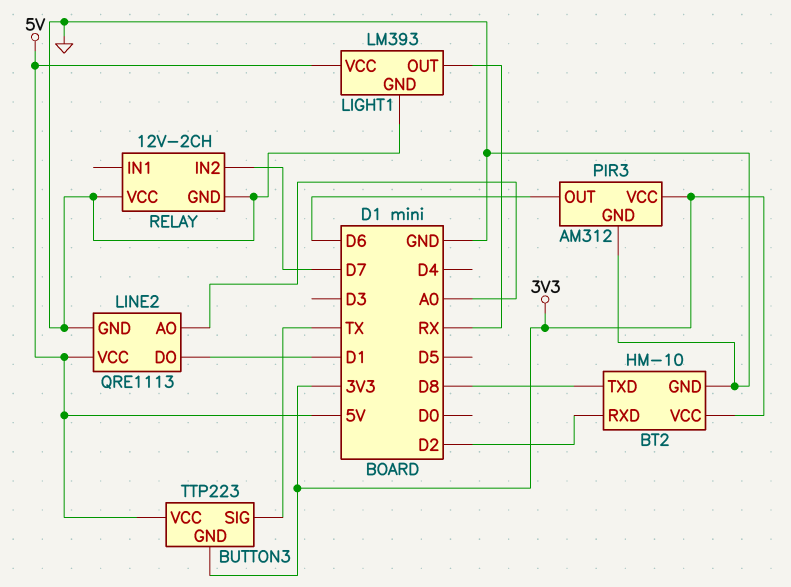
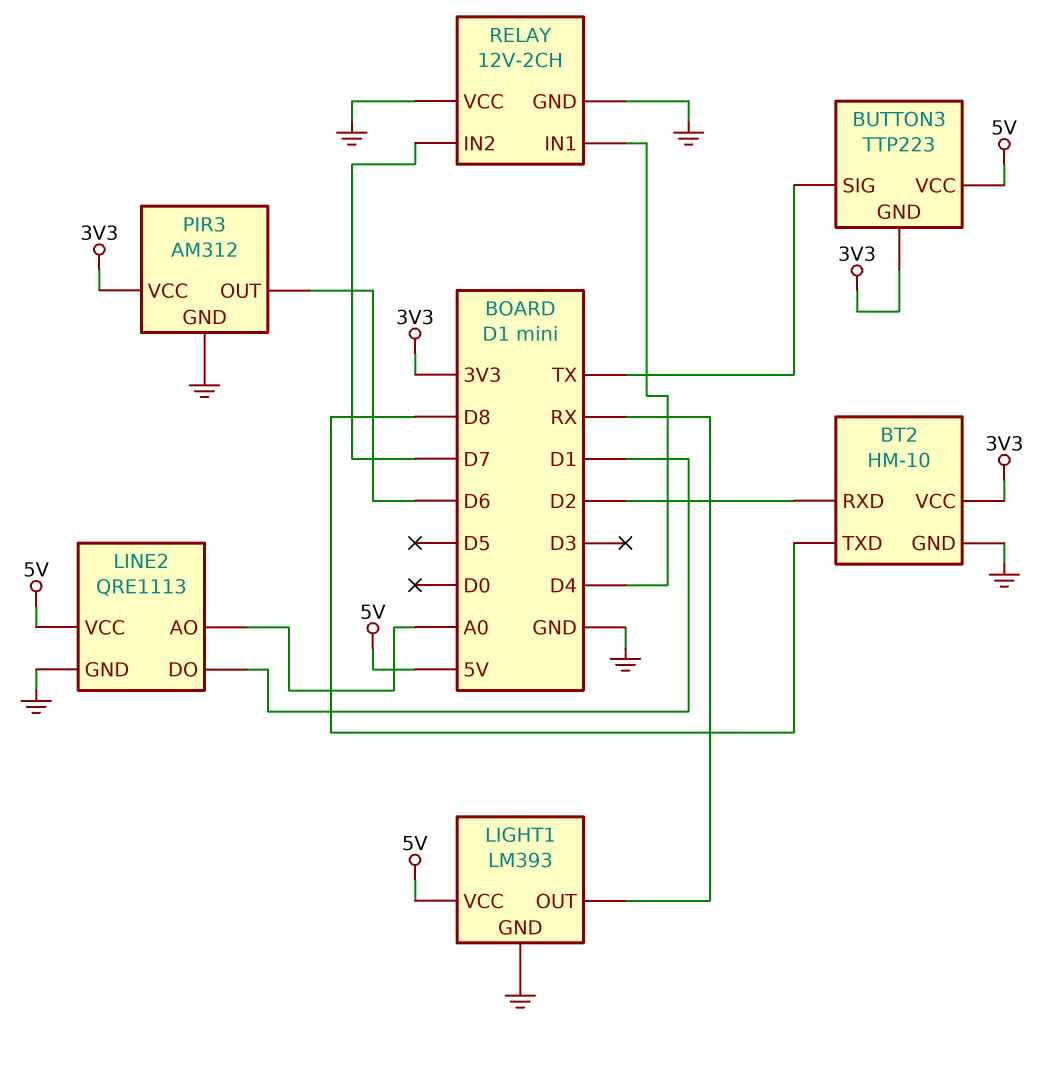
RELAY pin IN1: none -> D4

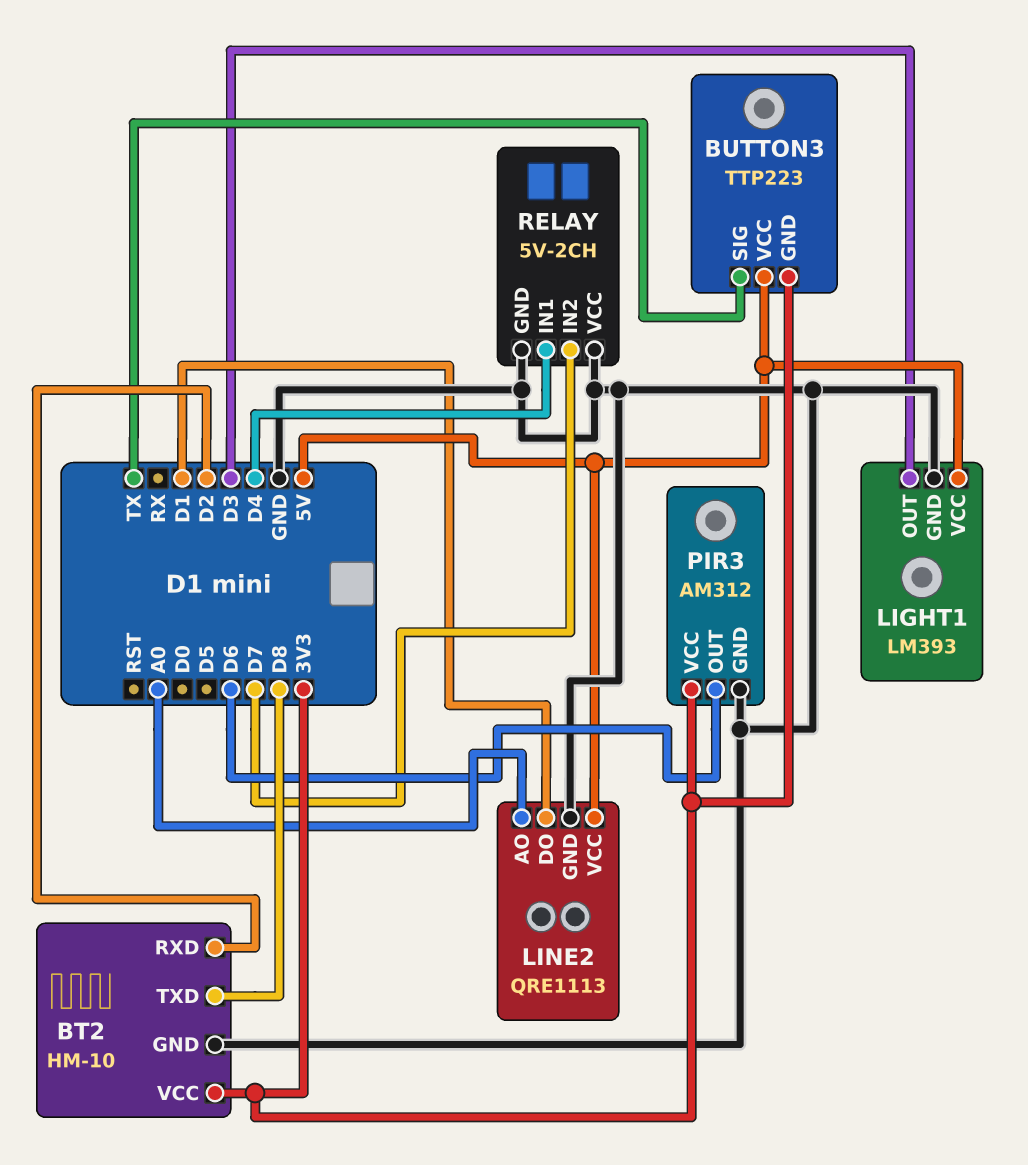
LIGHT1 pin OUT: RX -> D3
RELAY: 12V-2CH -> 5V-2CH

